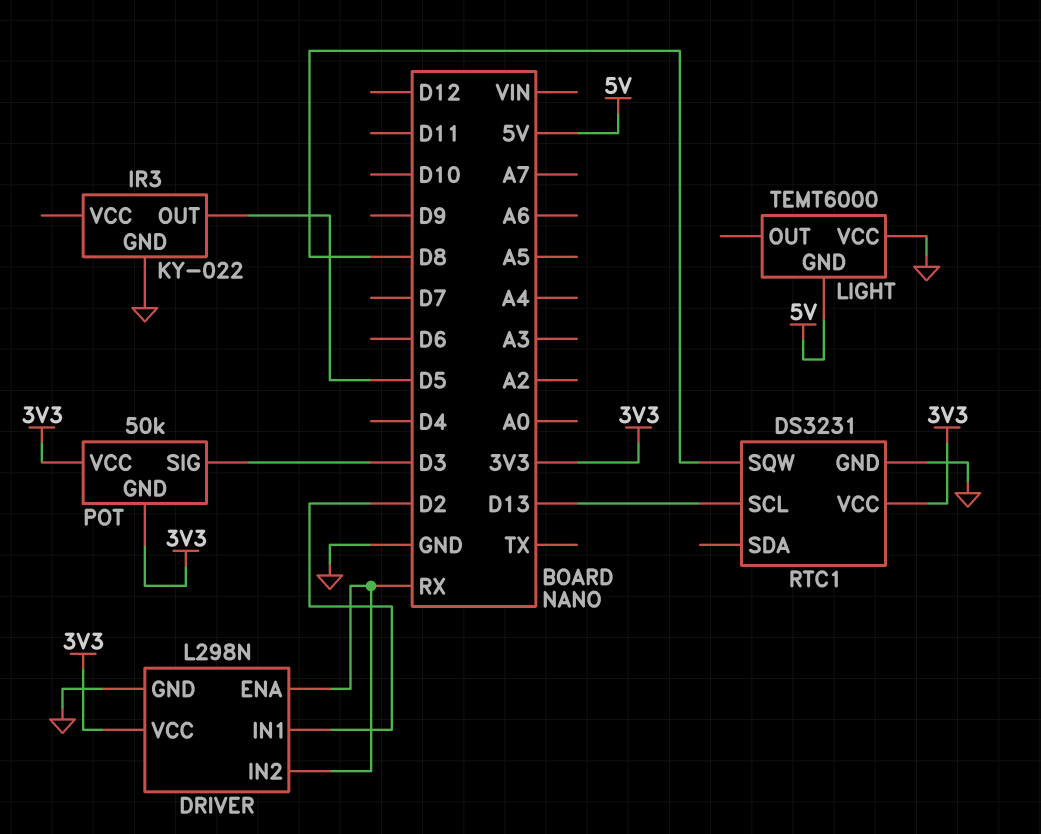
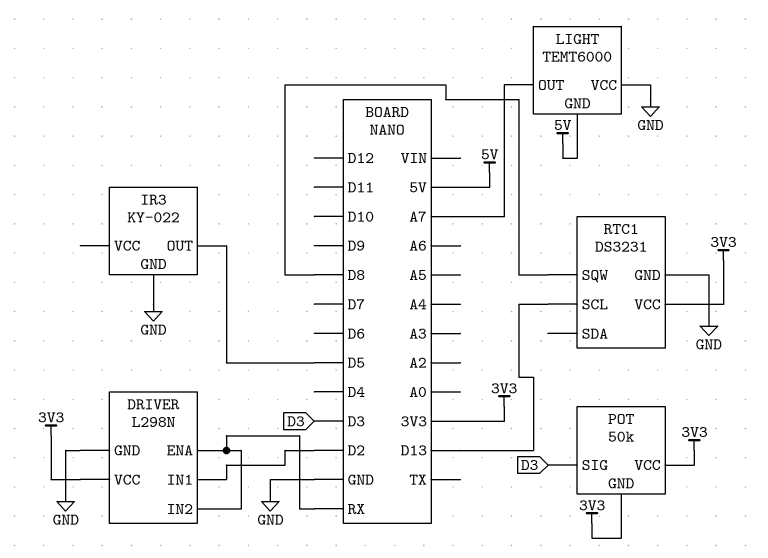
LIGHT pin OUT: none -> A7

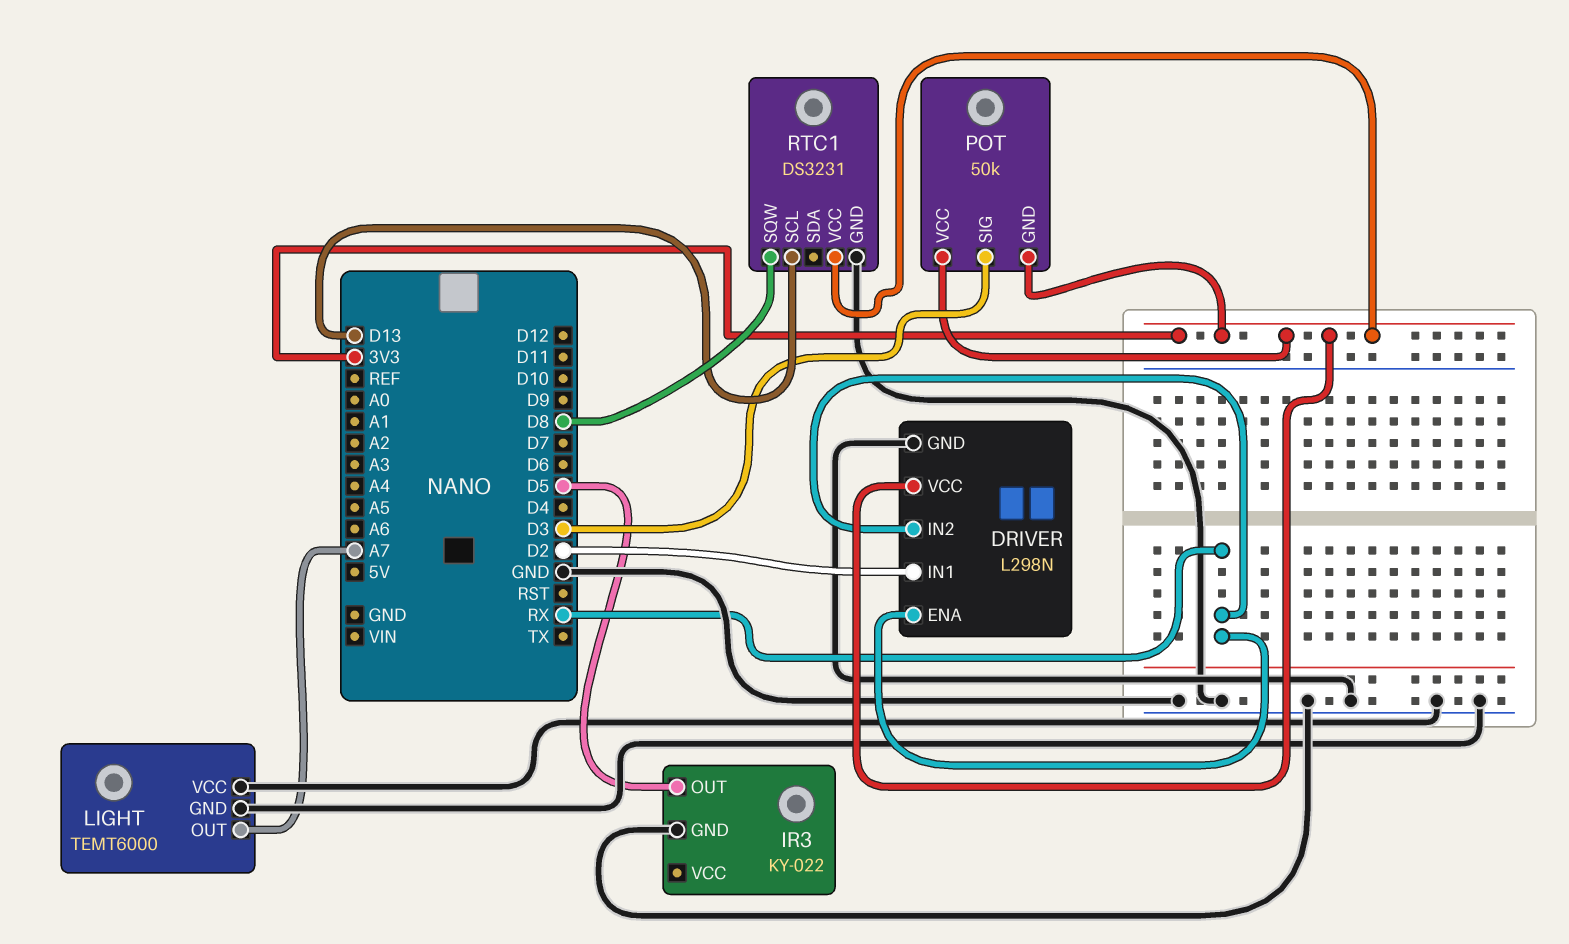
LIGHT pin GND: 5V -> GND

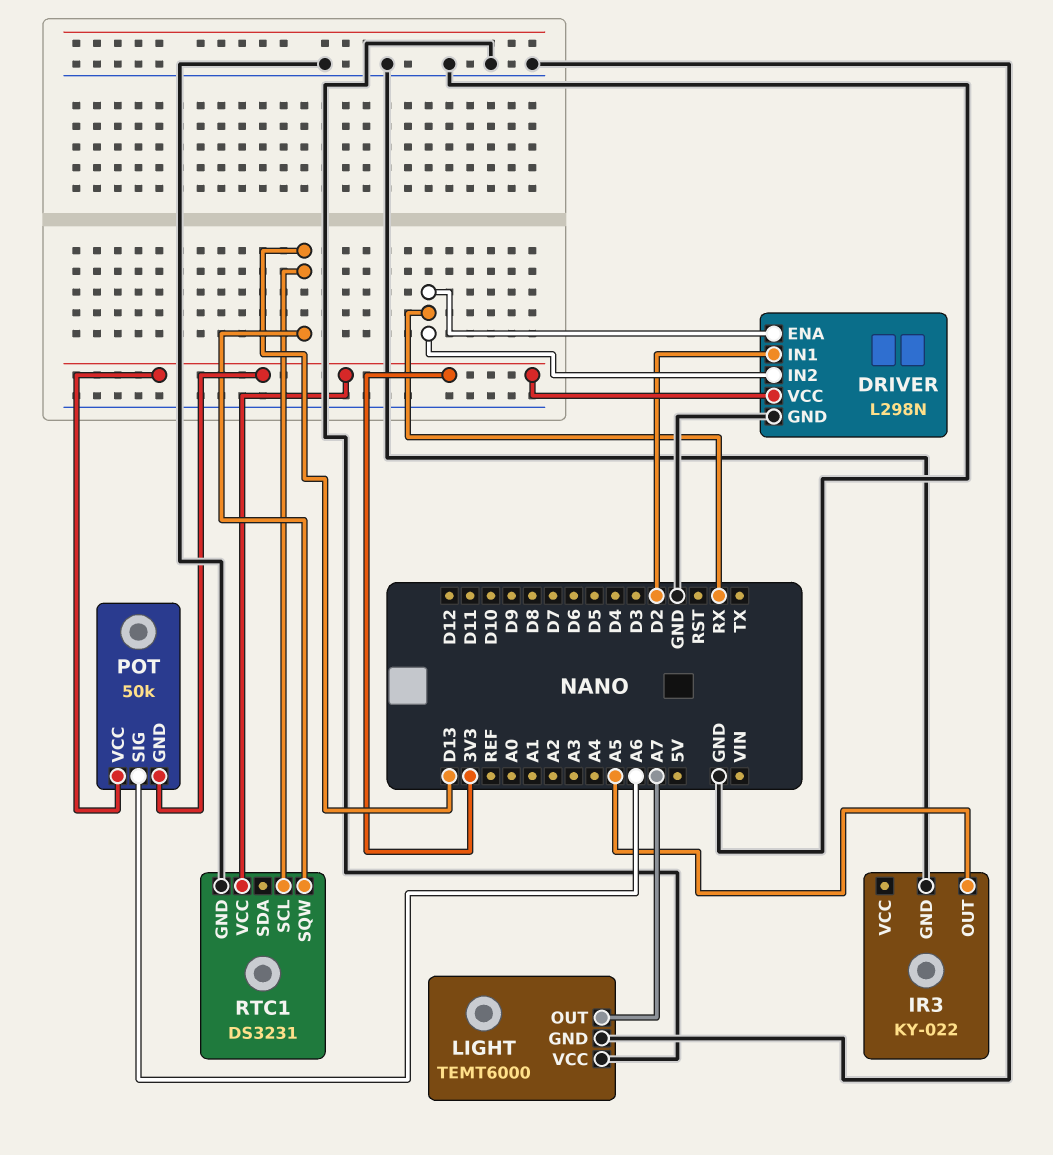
IR3 pin OUT: D5 -> A5
POT pin SIG: D3 -> A6
RTC1 pin SQW: D8 -> D13

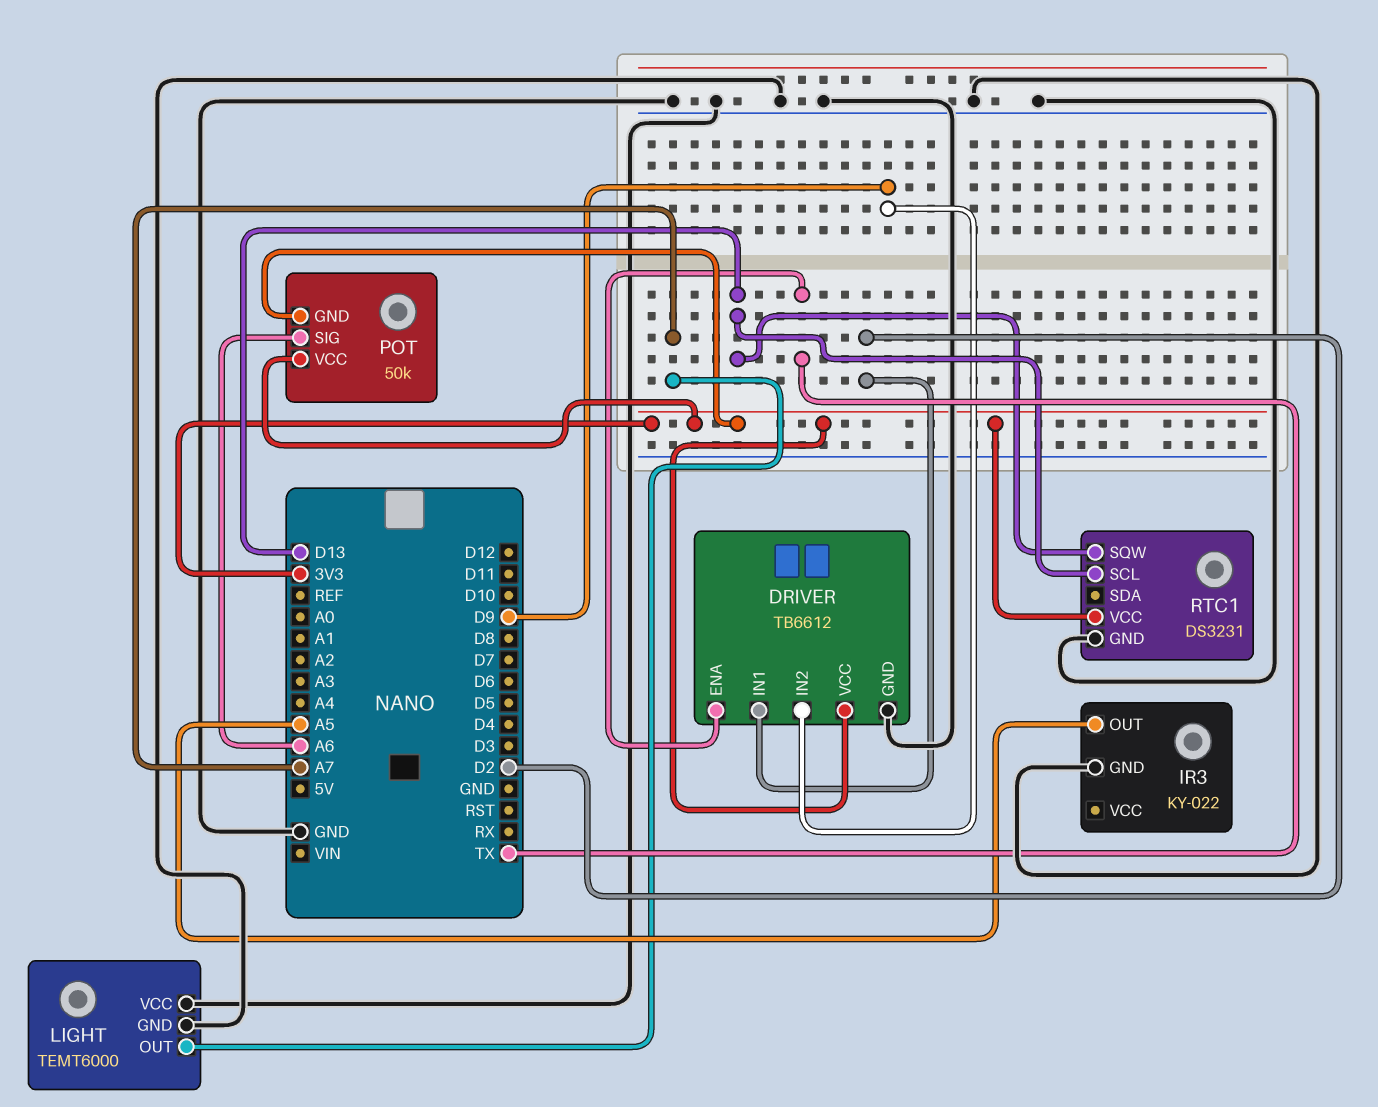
DRIVER: L298N -> TB6612
DRIVER pin ENA: RX -> TX
DRIVER pin IN2: RX -> D9

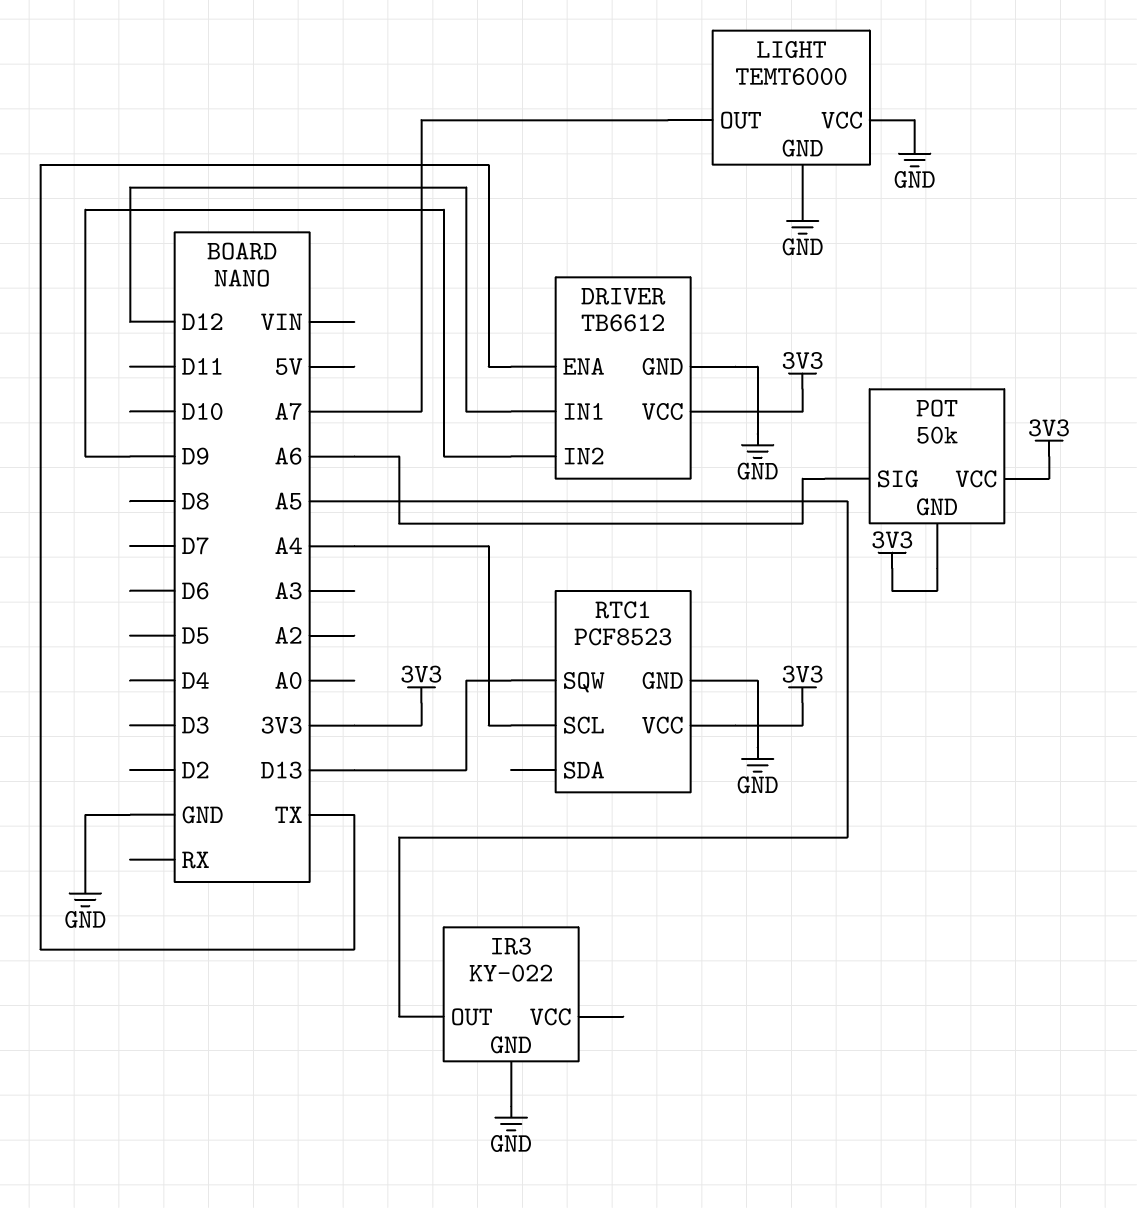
DRIVER pin IN1: D2 -> D12
RTC1: DS3231 -> PCF8523
RTC1 pin SCL: D13 -> A4

